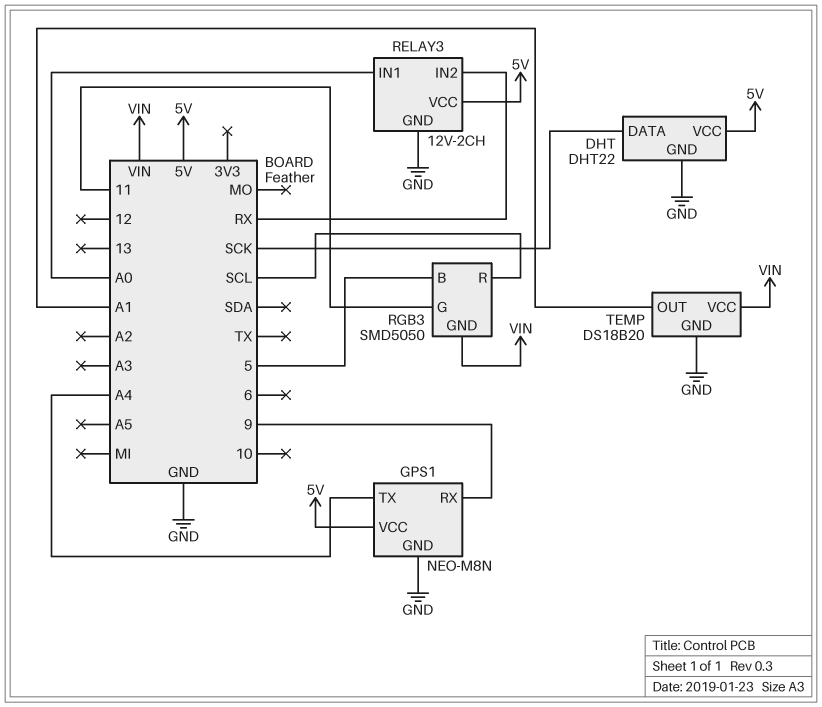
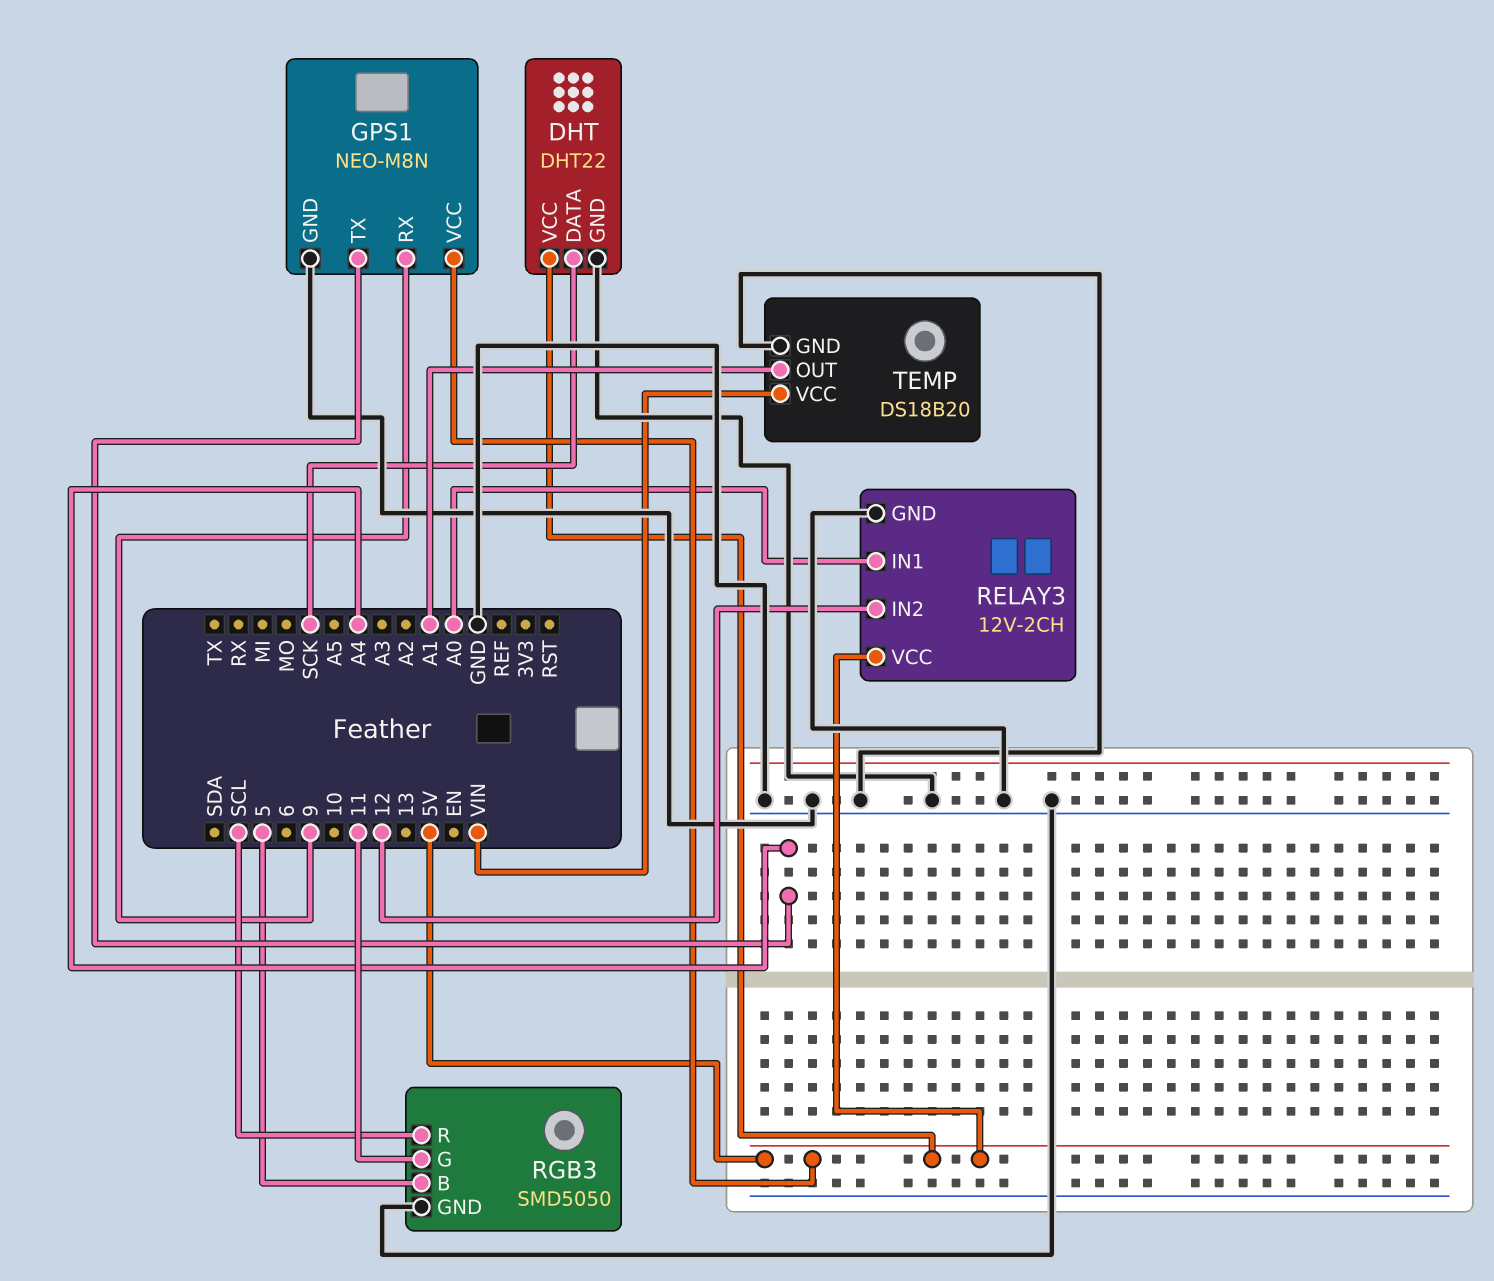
RELAY3 pin IN2: RX -> 12
RGB3 pin GND: VIN -> GND

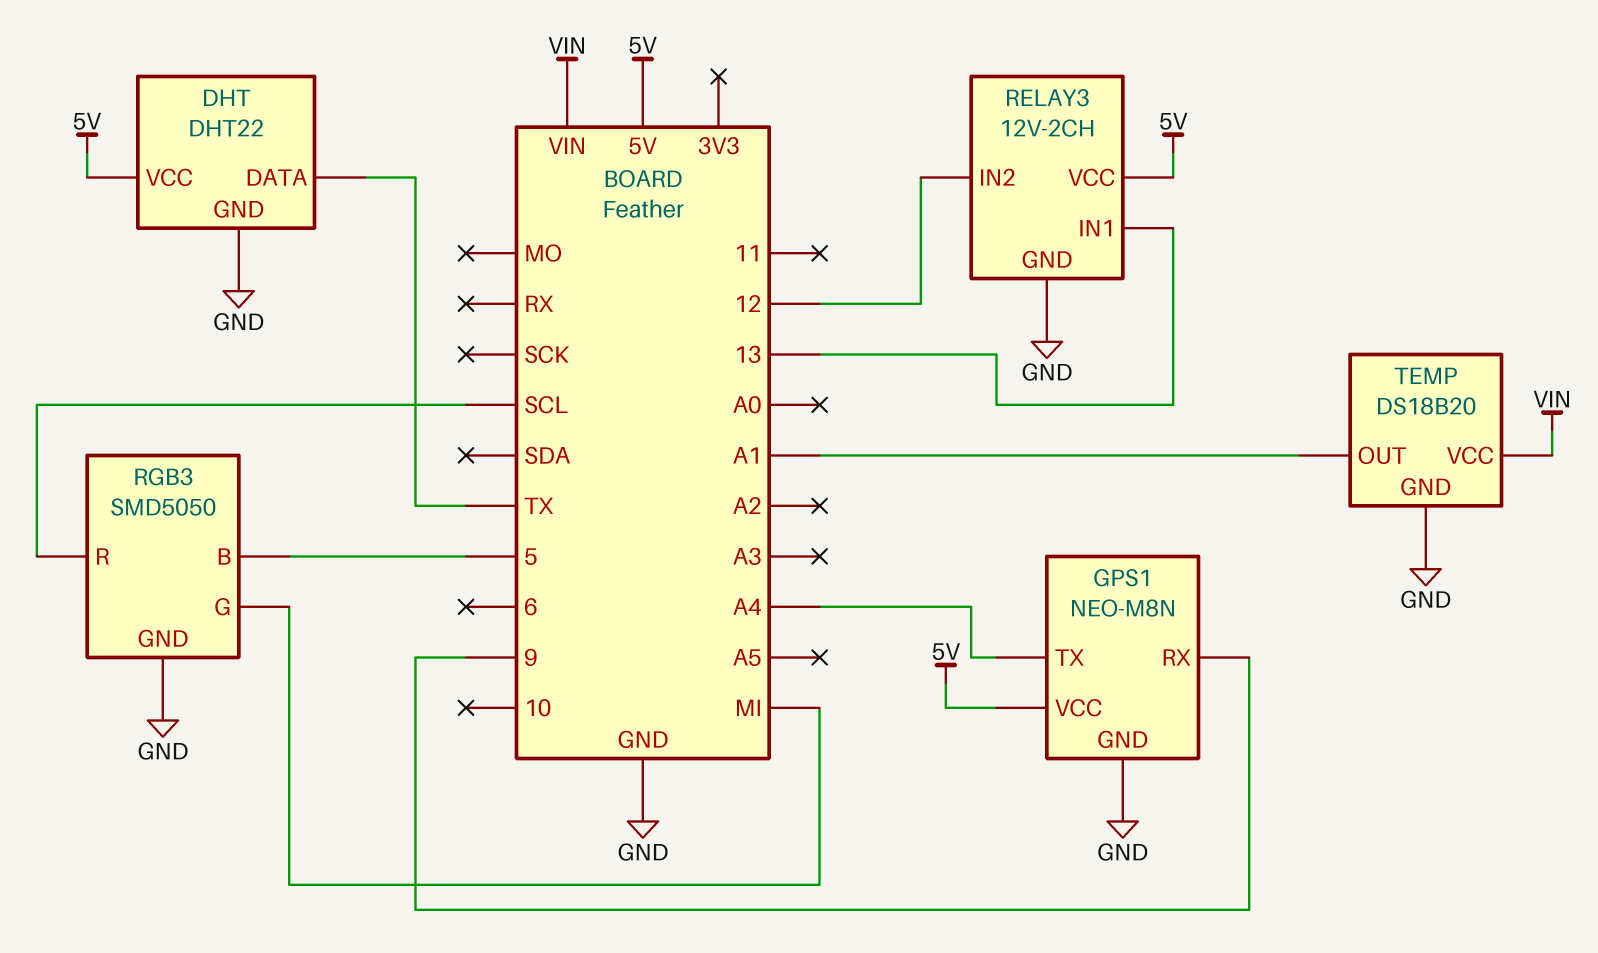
DHT pin DATA: SCK -> TX
RELAY3 pin IN1: A0 -> 13
RGB3 pin G: 11 -> MI

